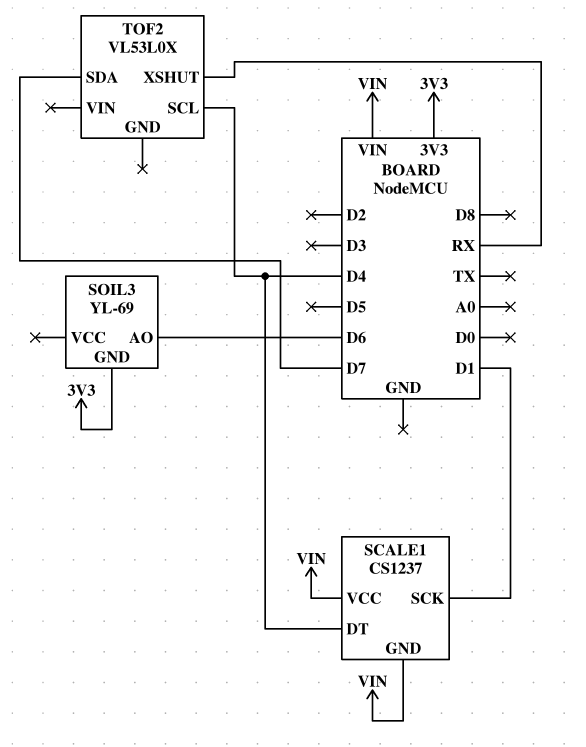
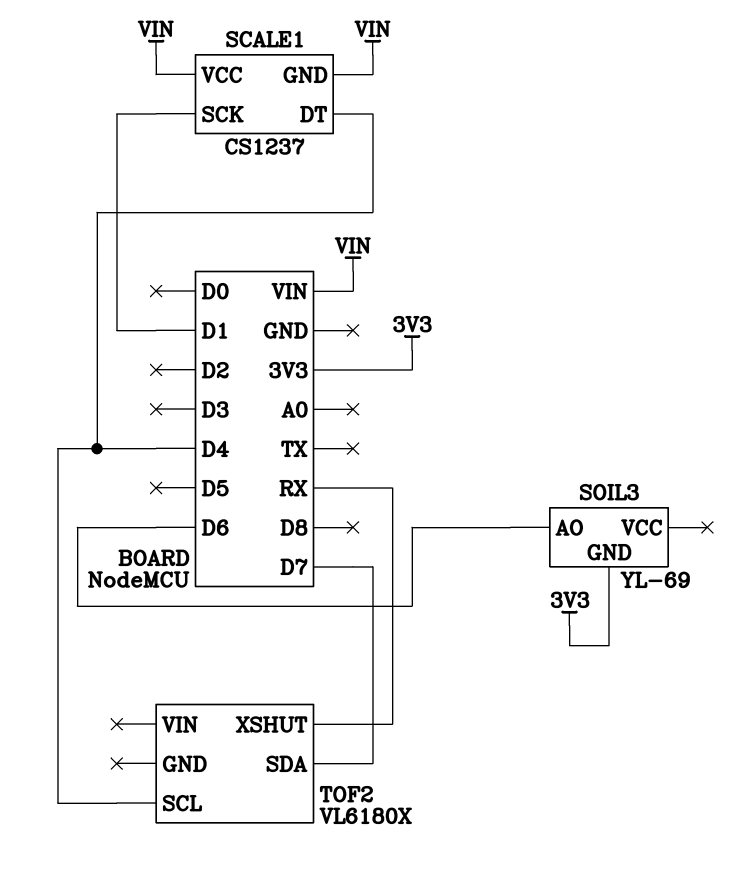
TOF2: VL53L0X -> VL6180X

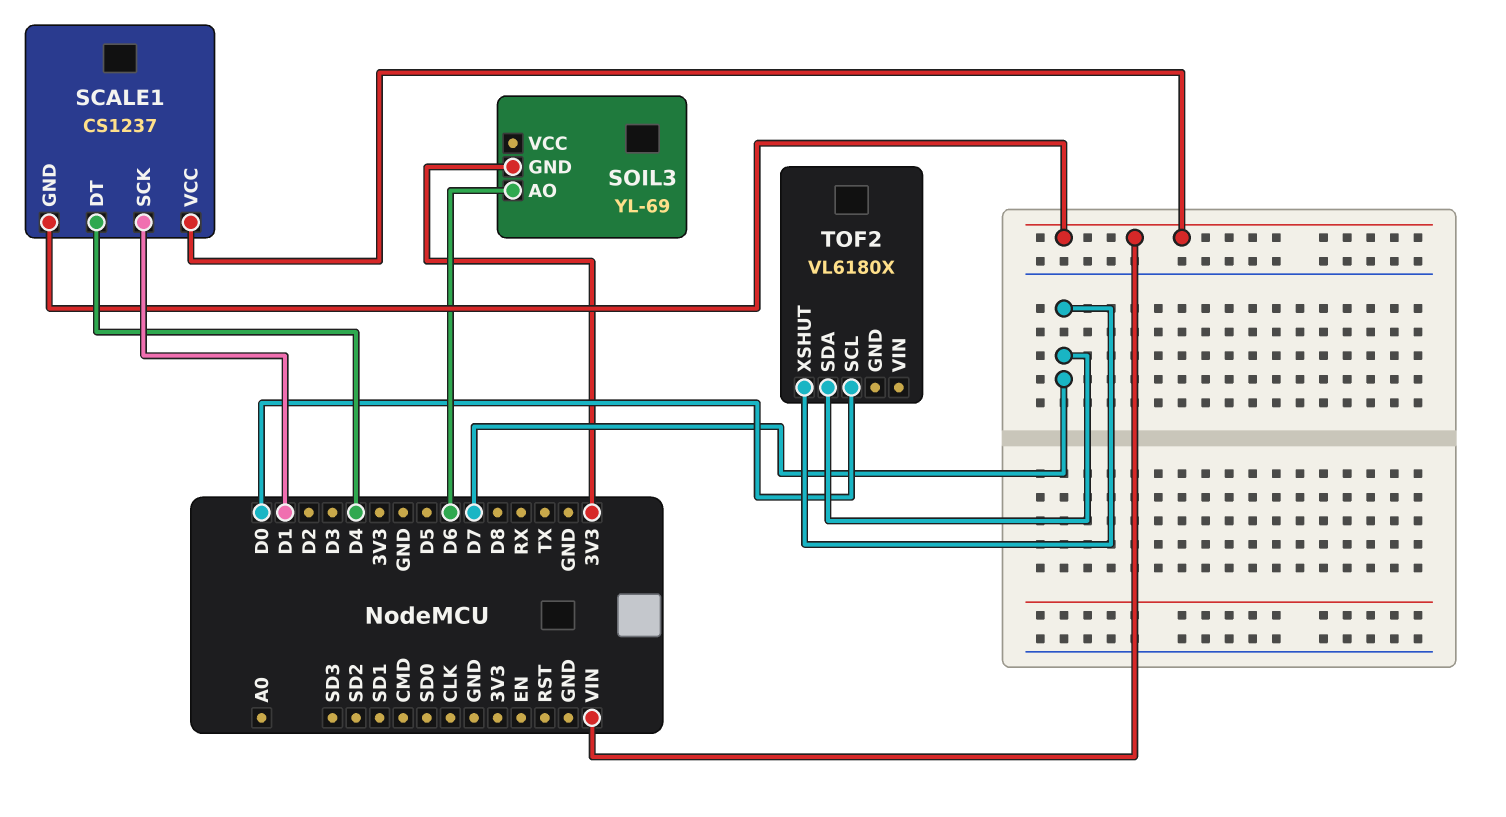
TOF2 pin SCL: D4 -> D0
TOF2 pin XSHUT: RX -> D7

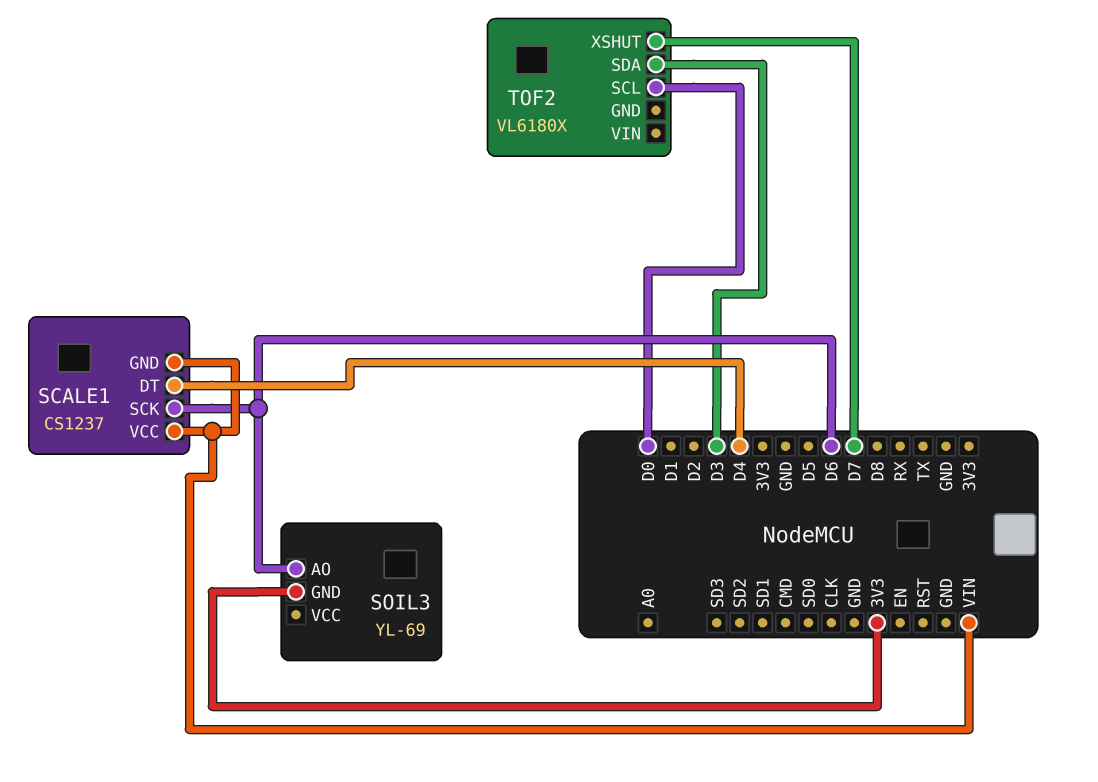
SCALE1 pin SCK: D1 -> D6
TOF2 pin SDA: D7 -> D3

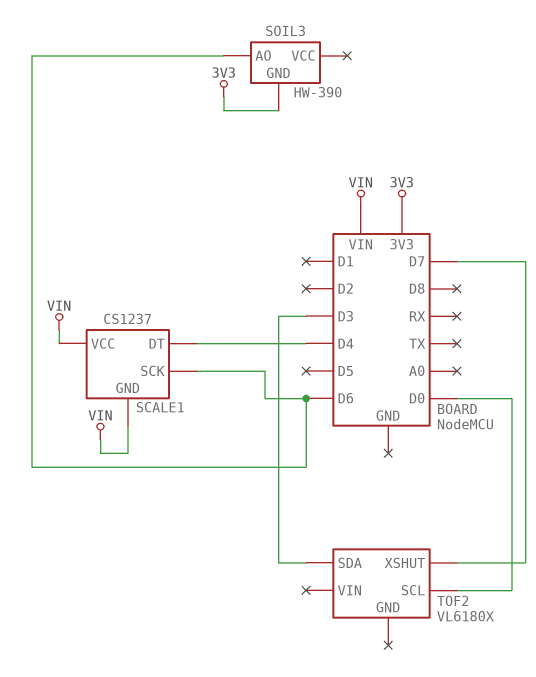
SOIL3: YL-69 -> HW-390

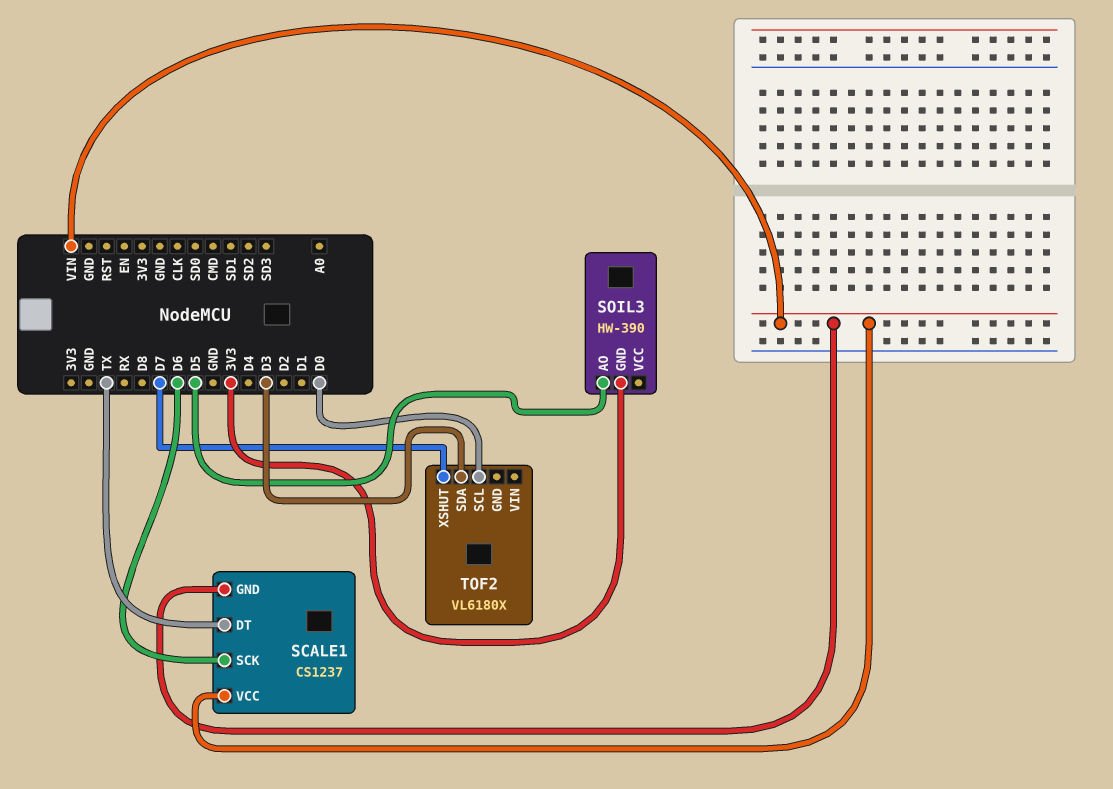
SCALE1 pin DT: D4 -> TX
SOIL3 pin AO: D6 -> D5

